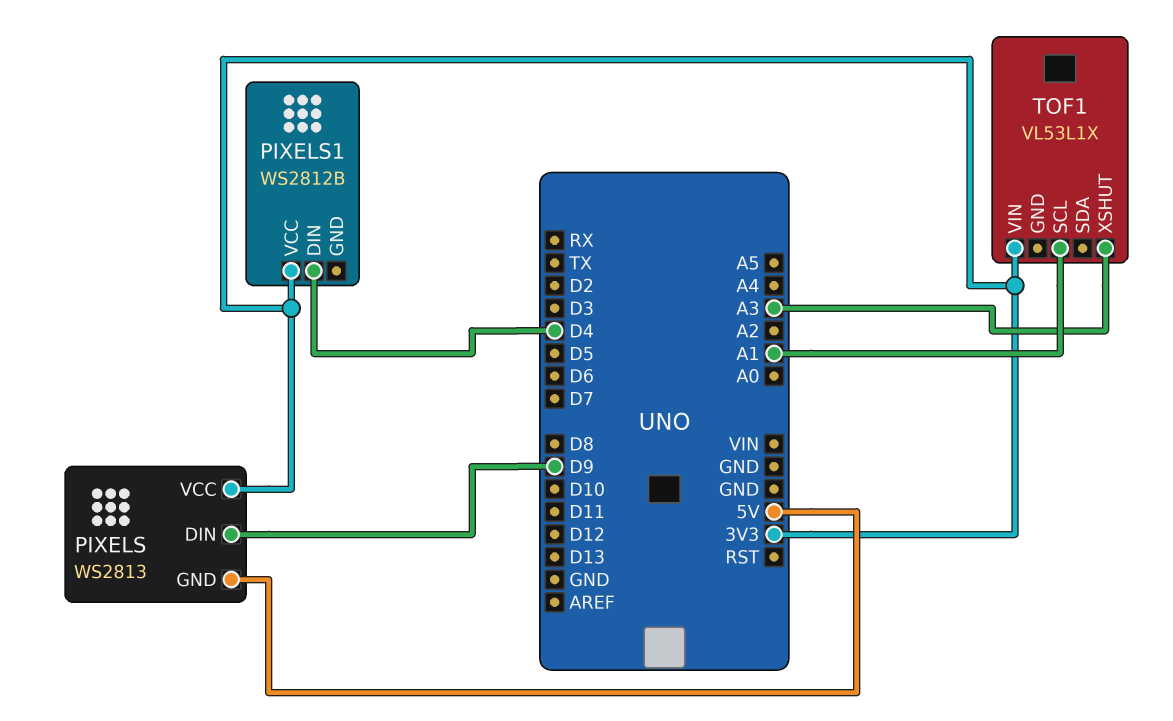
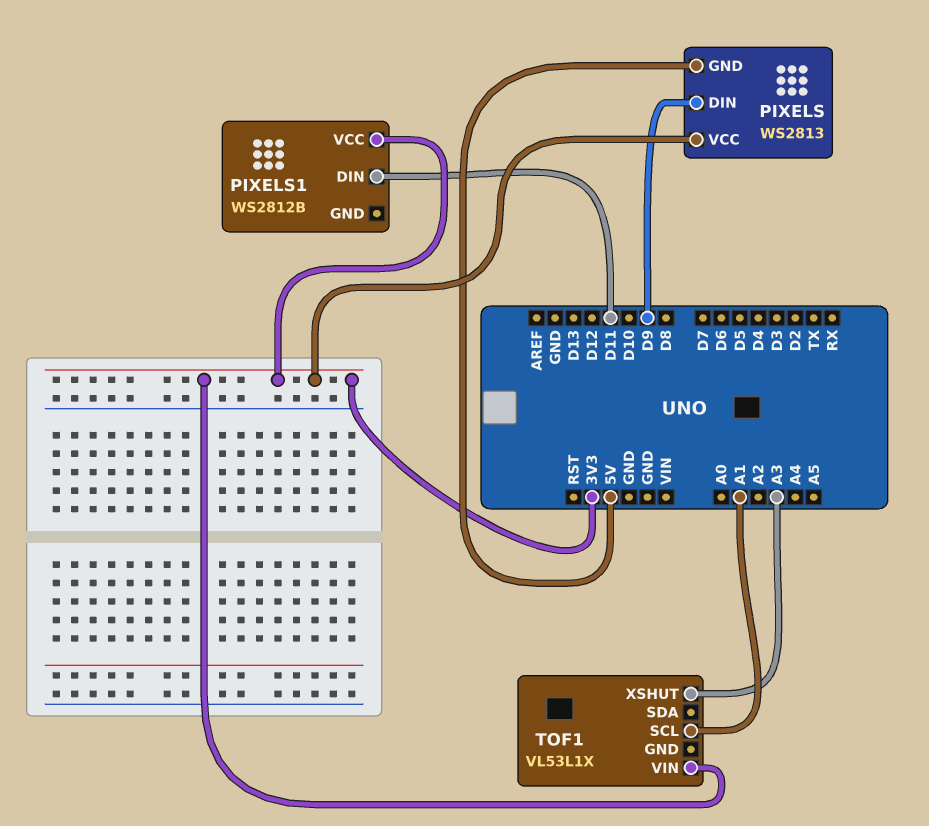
PIXELS1 pin DIN: D4 -> D11

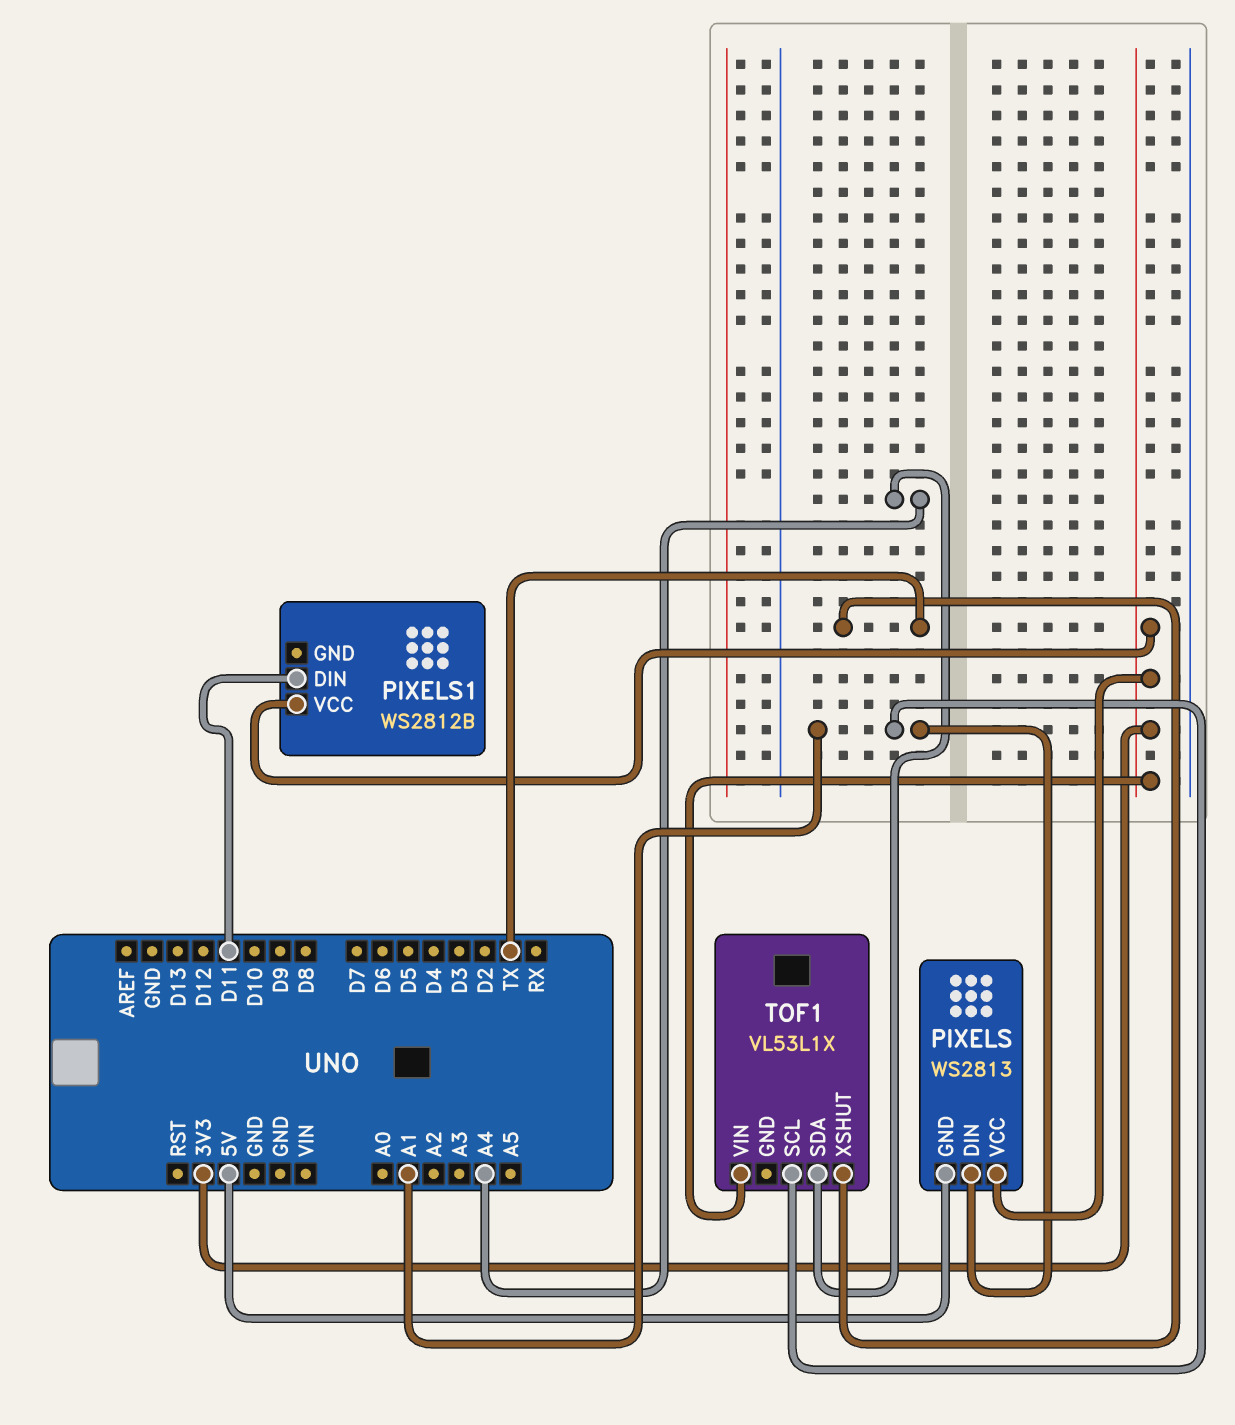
PIXELS pin DIN: D9 -> A1
TOF1 pin SDA: none -> A4
TOF1 pin XSHUT: A3 -> TX

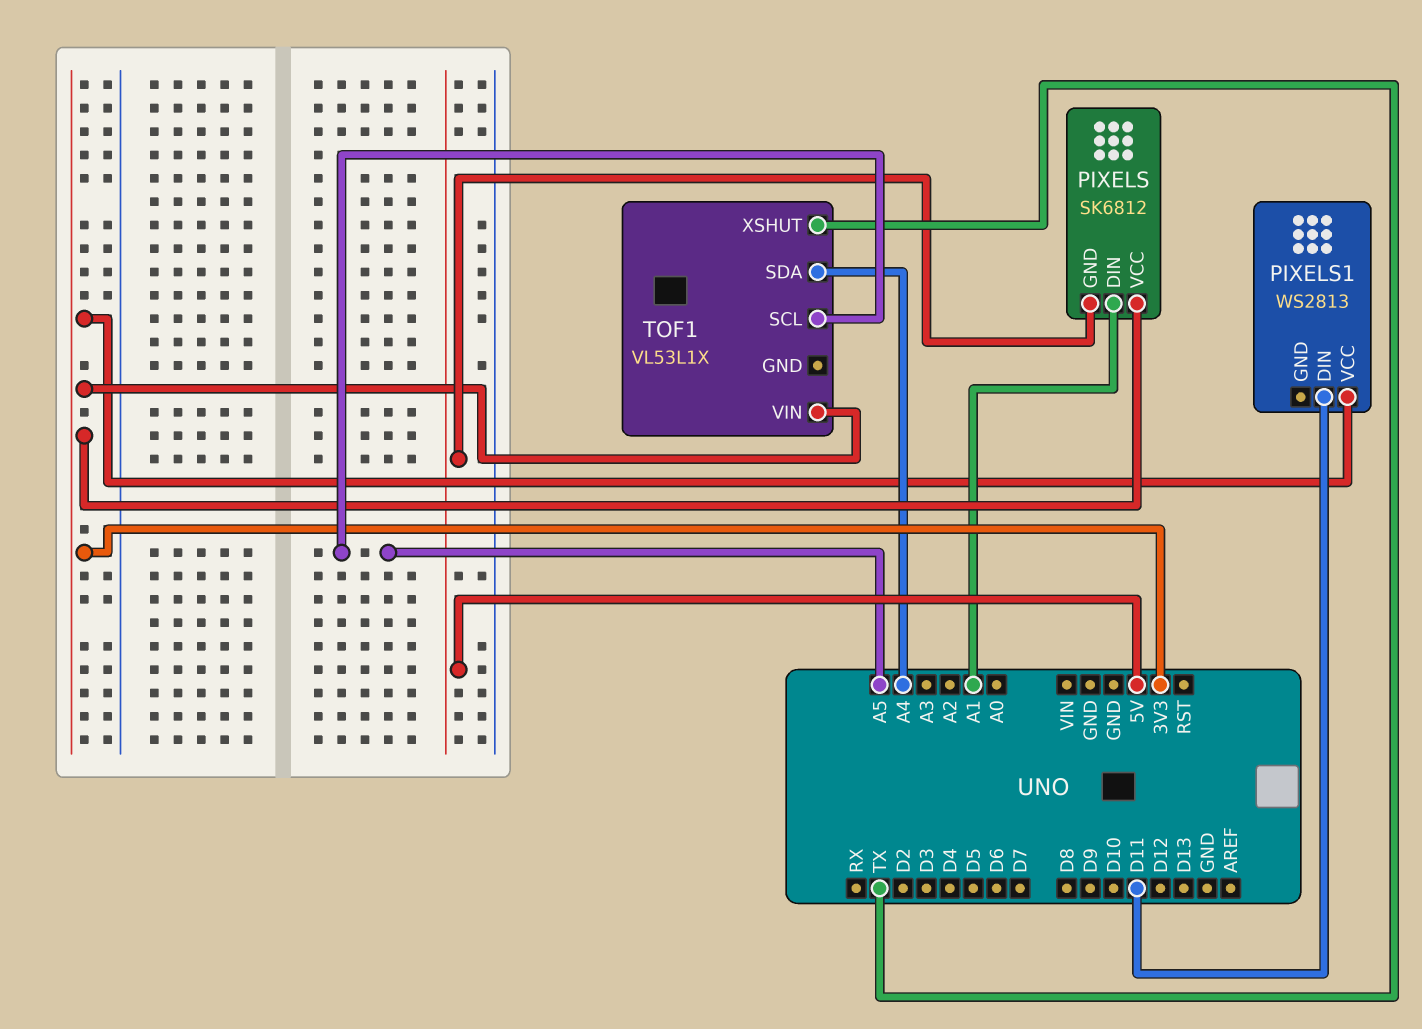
PIXELS: WS2813 -> SK6812
PIXELS1: WS2812B -> WS2813
TOF1 pin SCL: A1 -> A5

